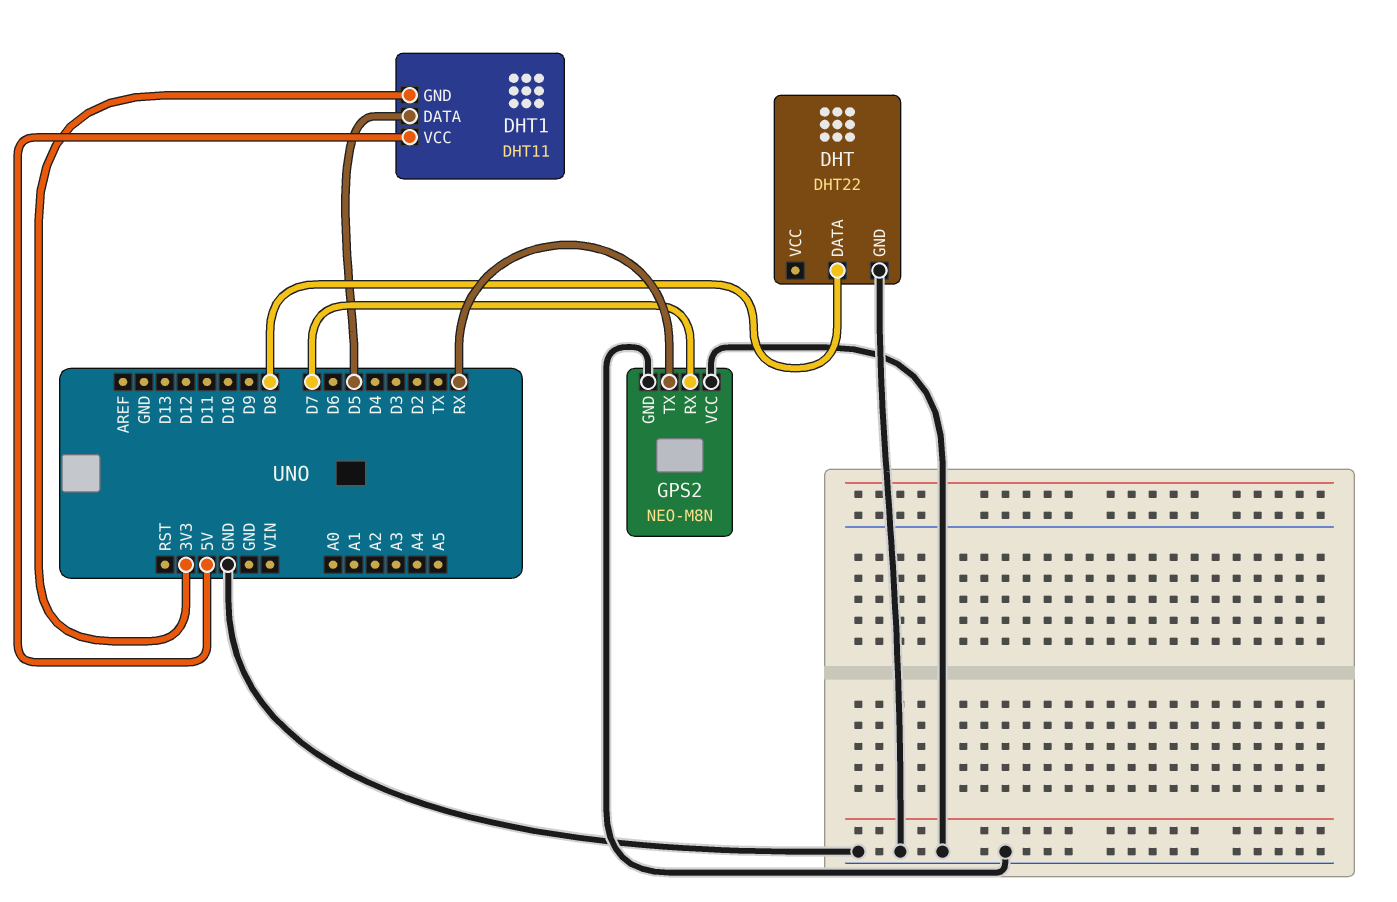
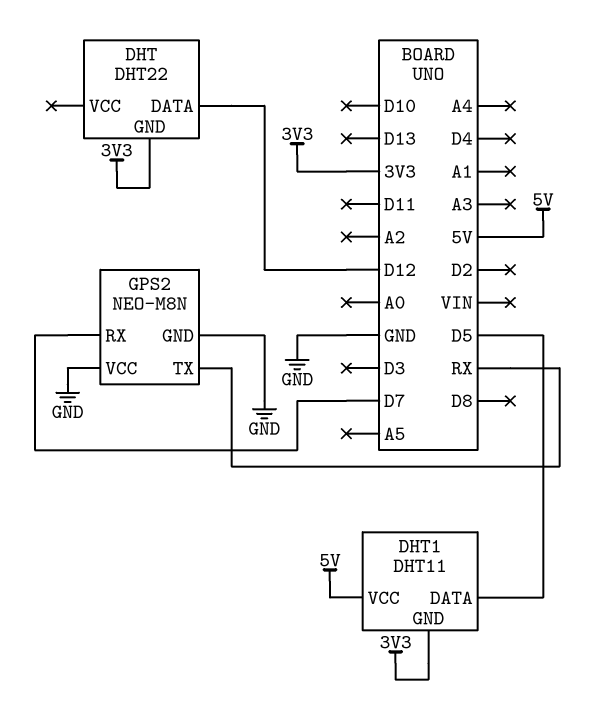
DHT pin DATA: D8 -> D12
DHT pin GND: GND -> 3V3

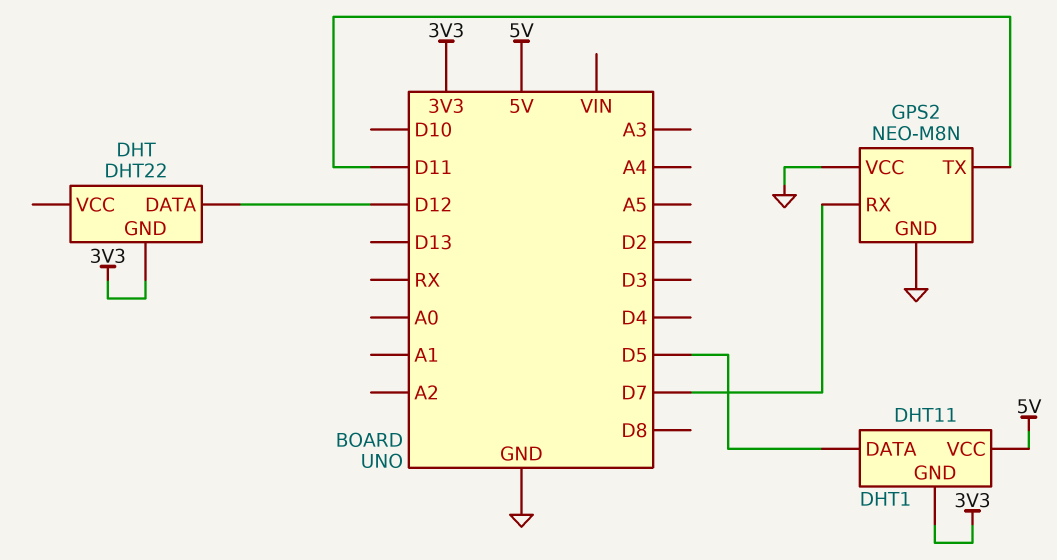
GPS2 pin TX: RX -> D11

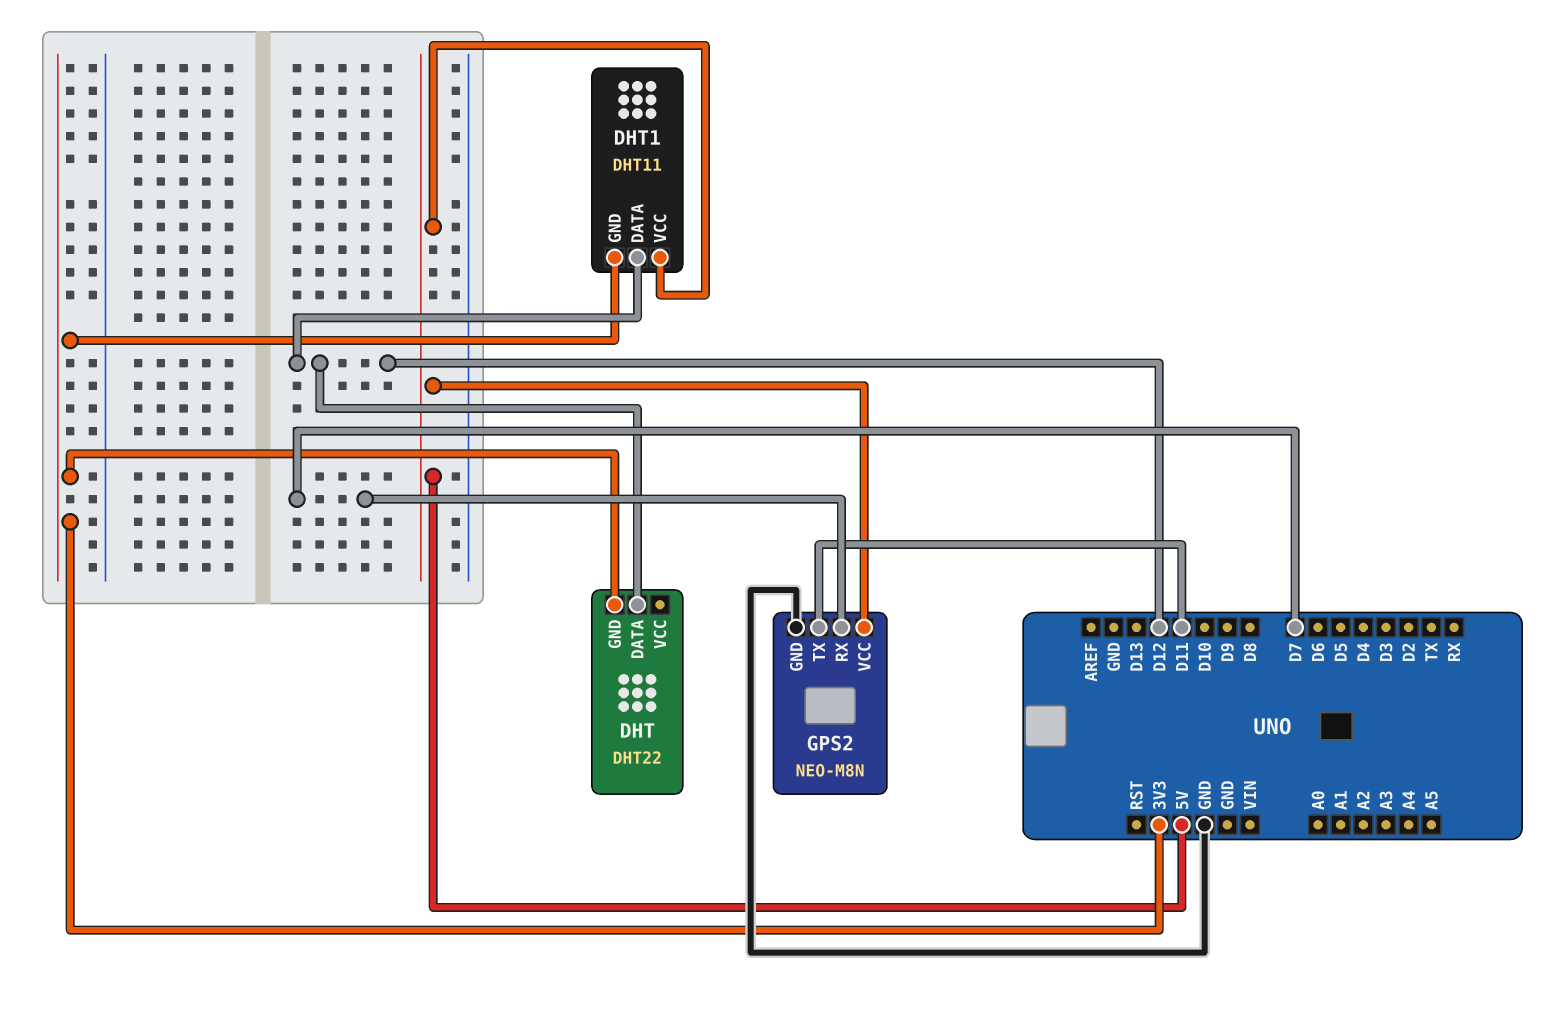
DHT1 pin DATA: D5 -> D12
GPS2 pin VCC: GND -> 5V

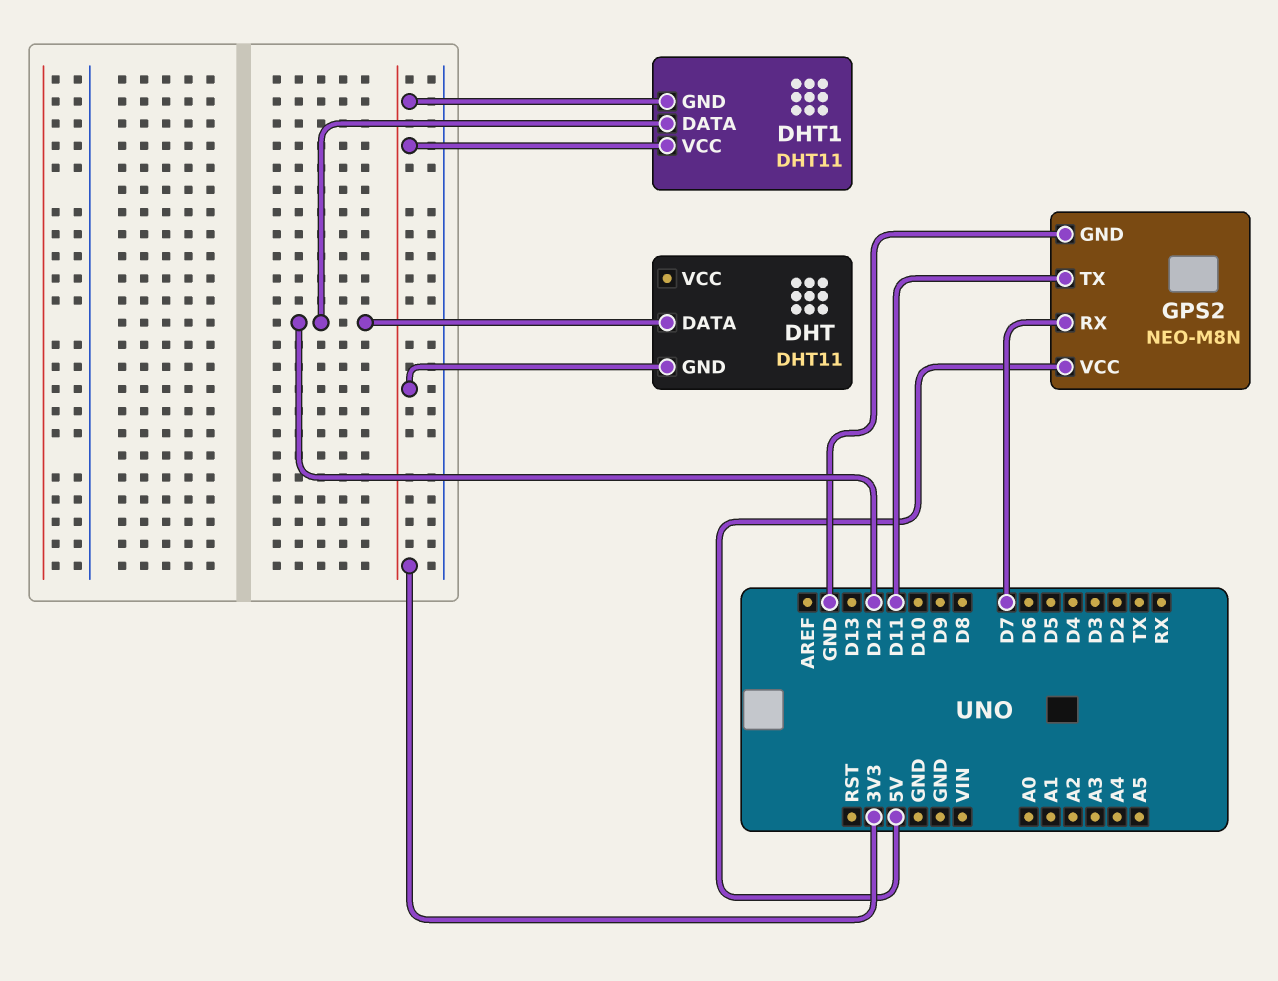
DHT: DHT22 -> DHT11
DHT1 pin VCC: 5V -> 3V3

